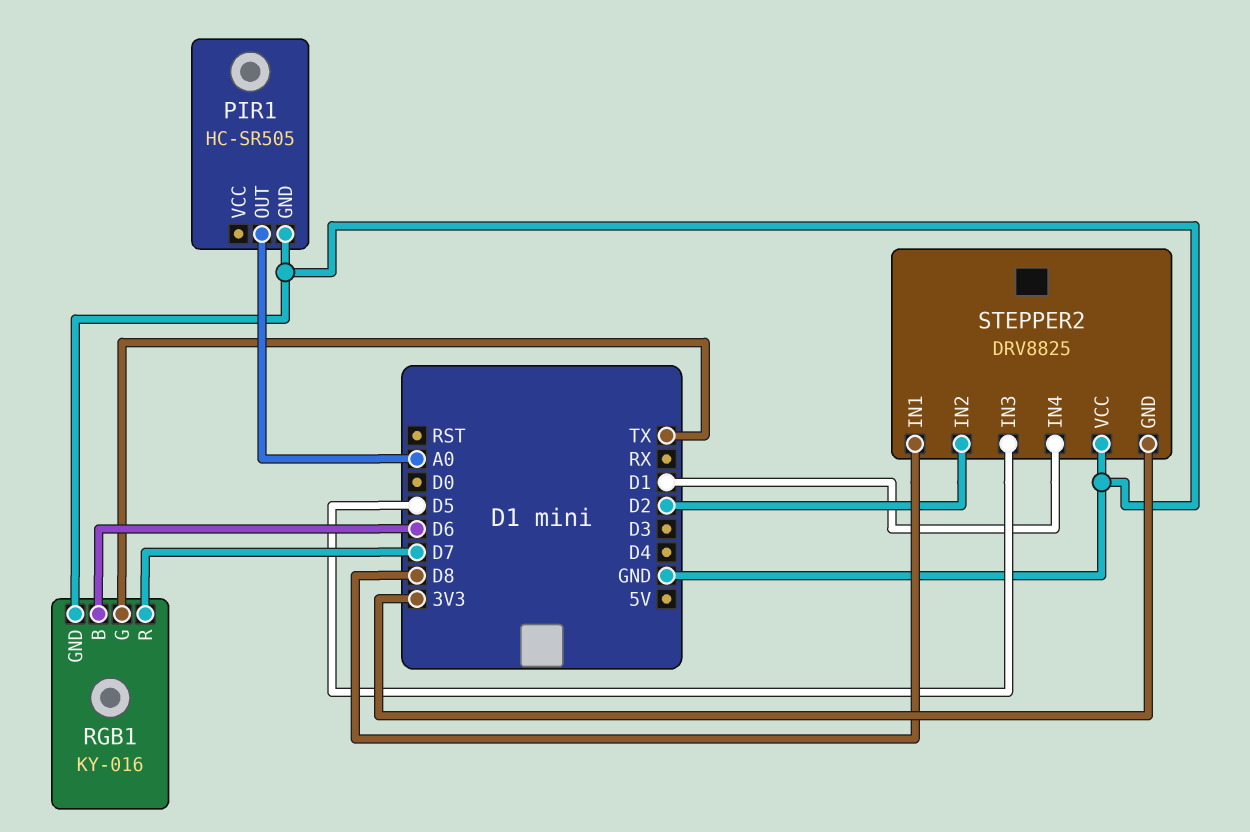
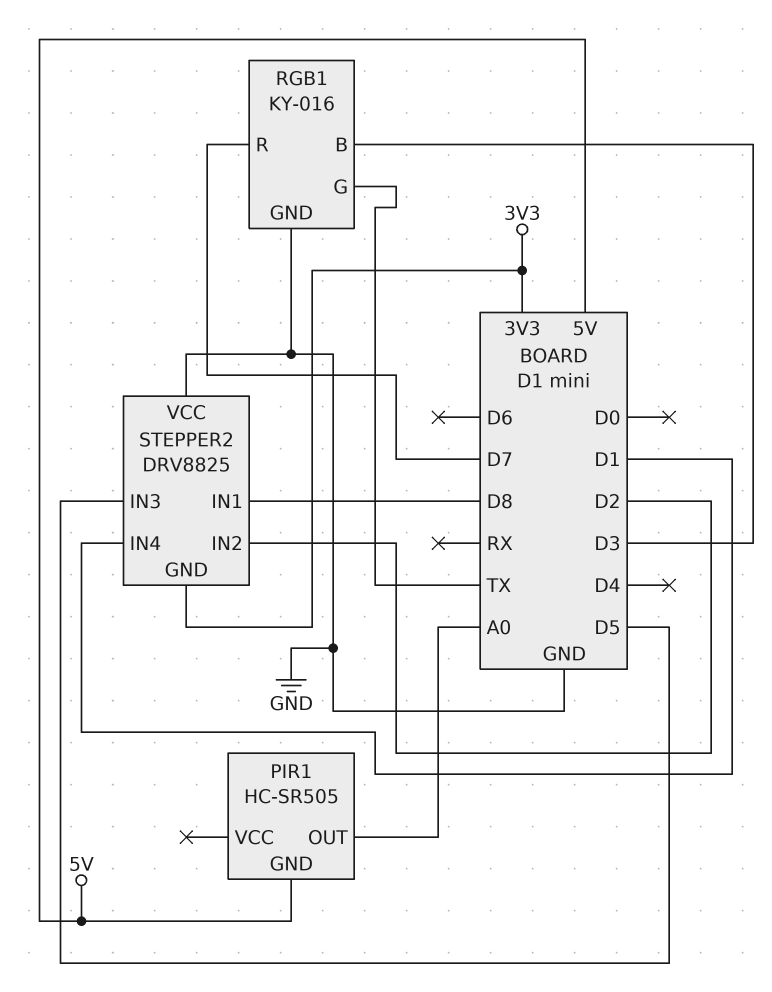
PIR1 pin GND: GND -> 5V
RGB1 pin B: D6 -> D3

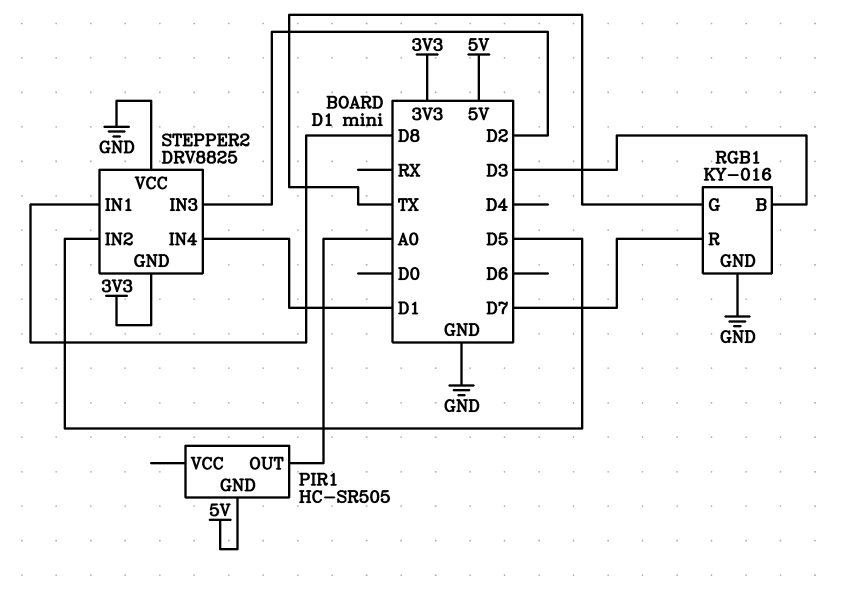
STEPPER2 pin IN2: D2 -> D5
STEPPER2 pin IN3: D5 -> D2

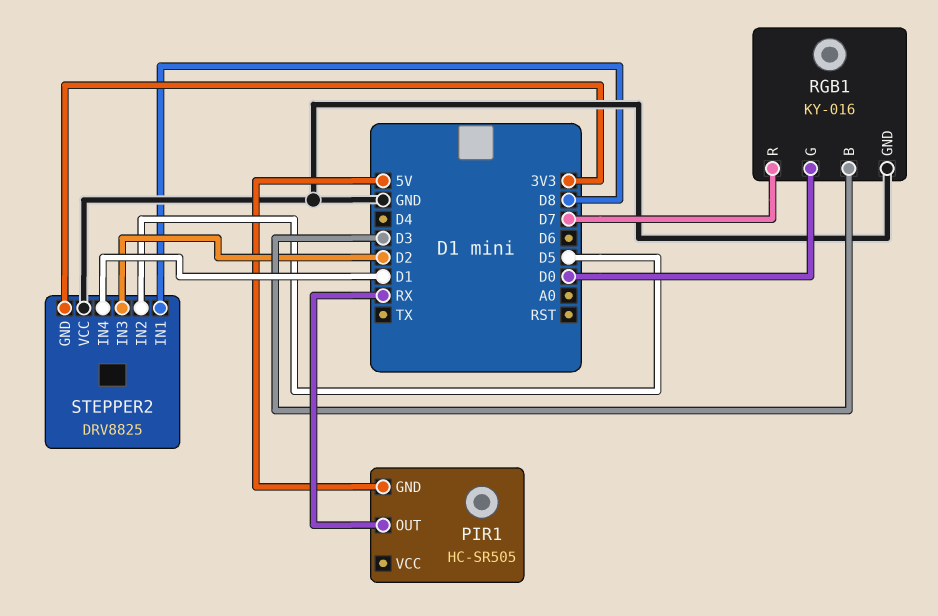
PIR1 pin OUT: A0 -> RX
RGB1 pin G: TX -> D0

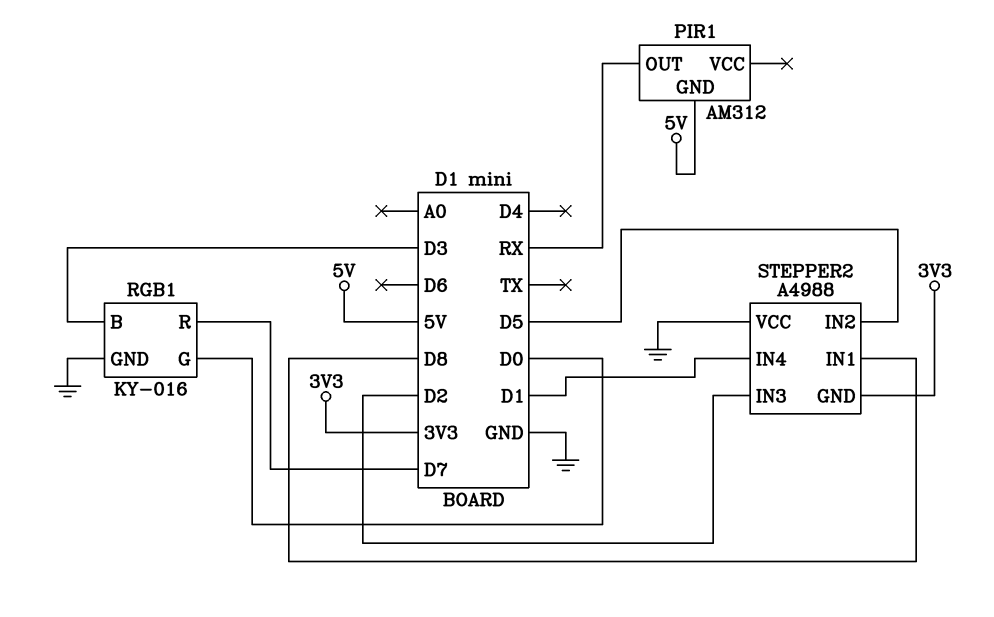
PIR1: HC-SR505 -> AM312
STEPPER2: DRV8825 -> A4988

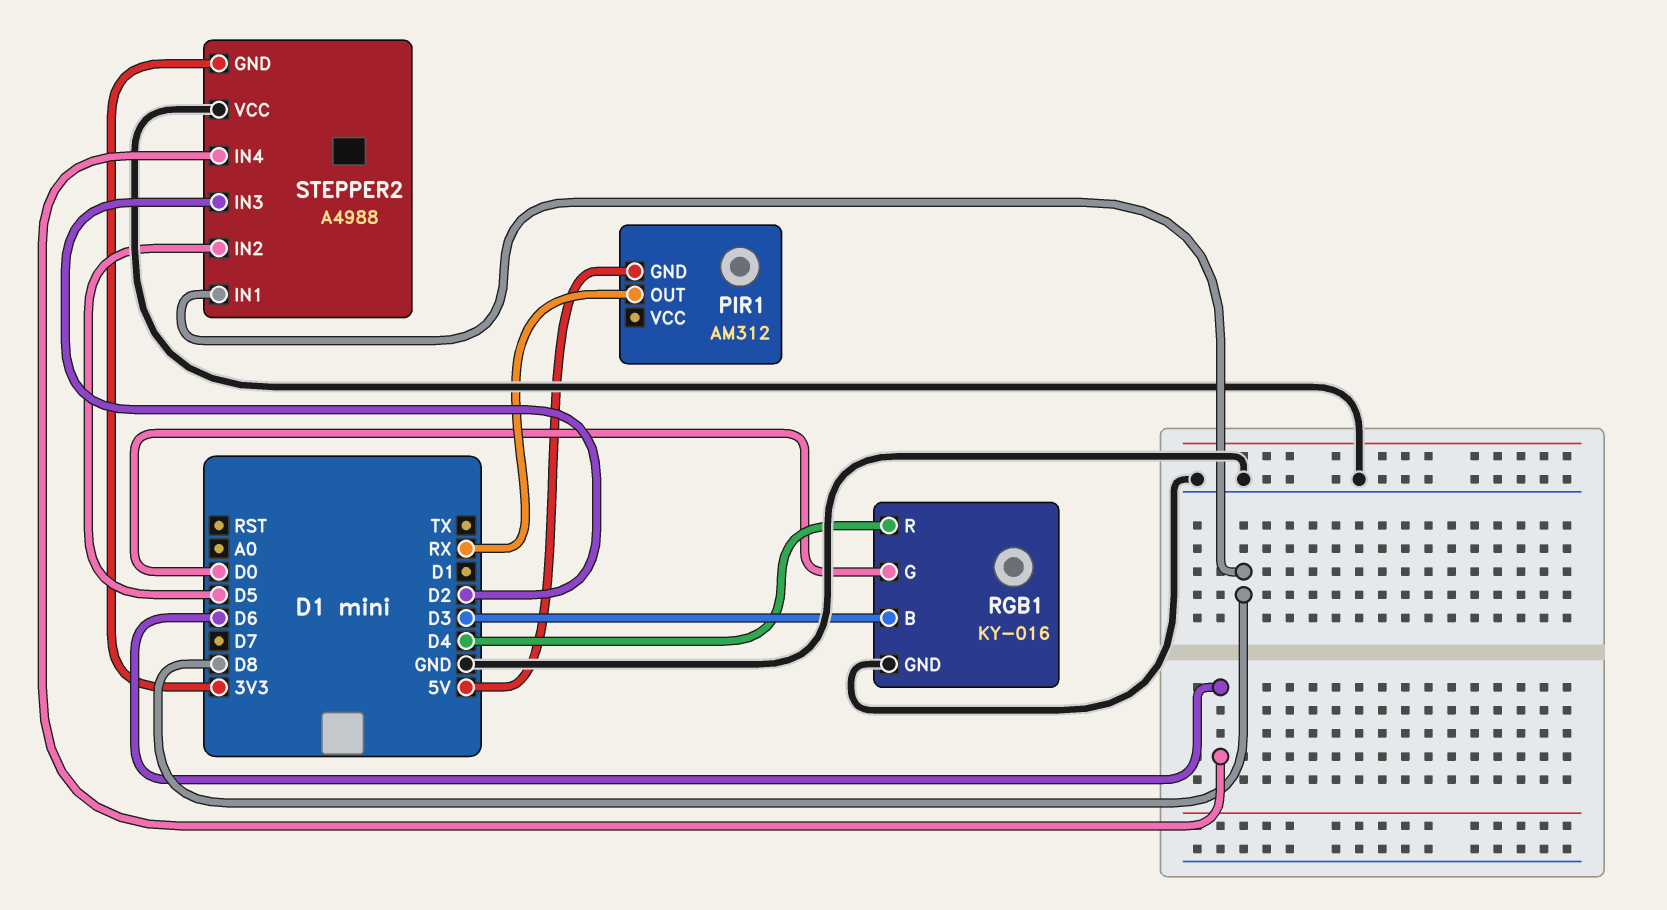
RGB1 pin R: D7 -> D4
STEPPER2 pin IN4: D1 -> D6

